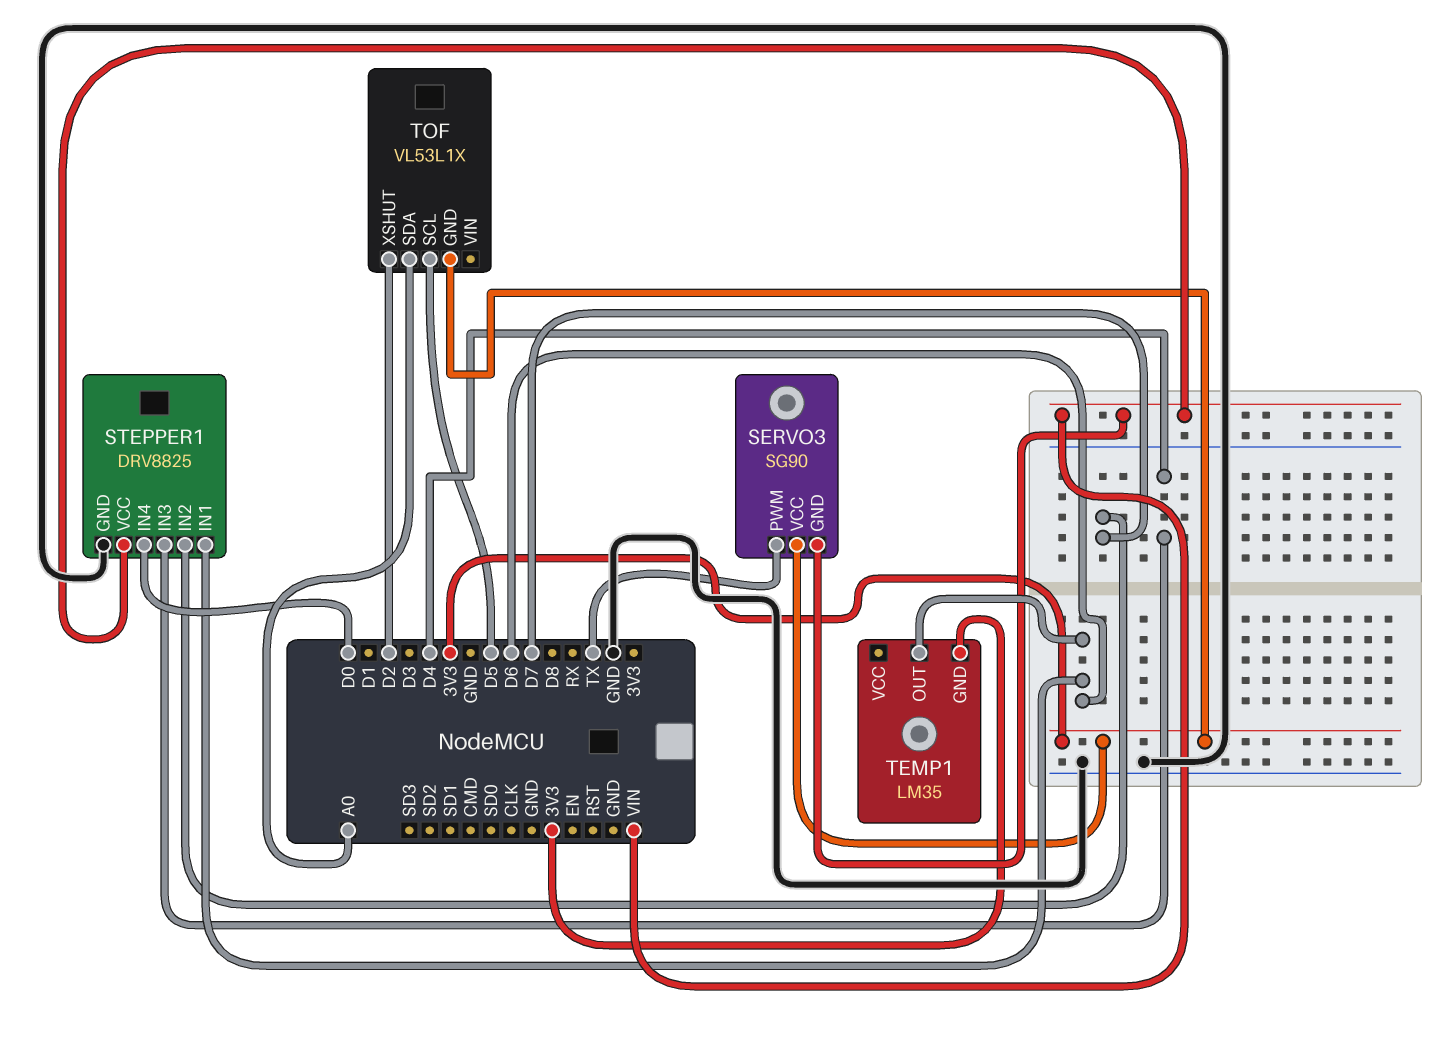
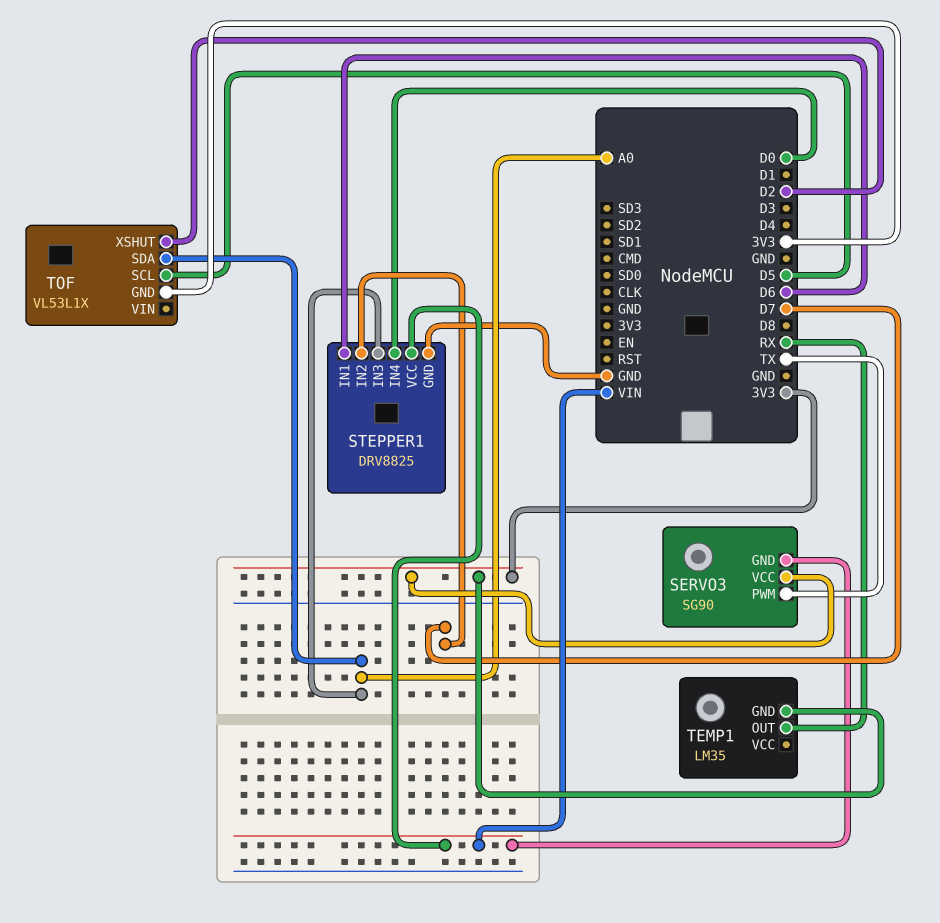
STEPPER1 pin IN3: D4 -> A0
TEMP1 pin OUT: D6 -> RX

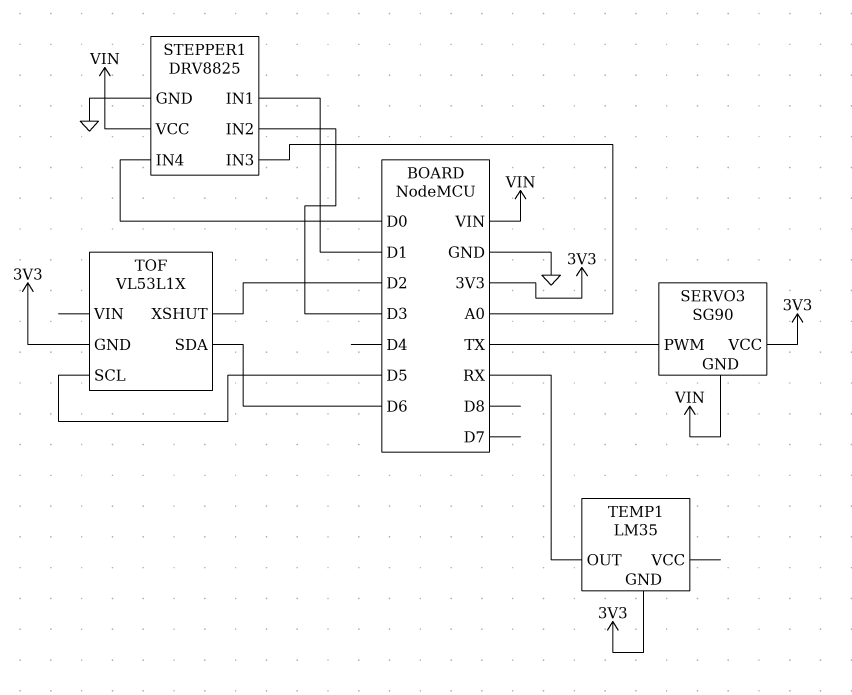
STEPPER1 pin IN1: D6 -> D1
STEPPER1 pin IN2: D7 -> D3
TOF pin SDA: A0 -> D6

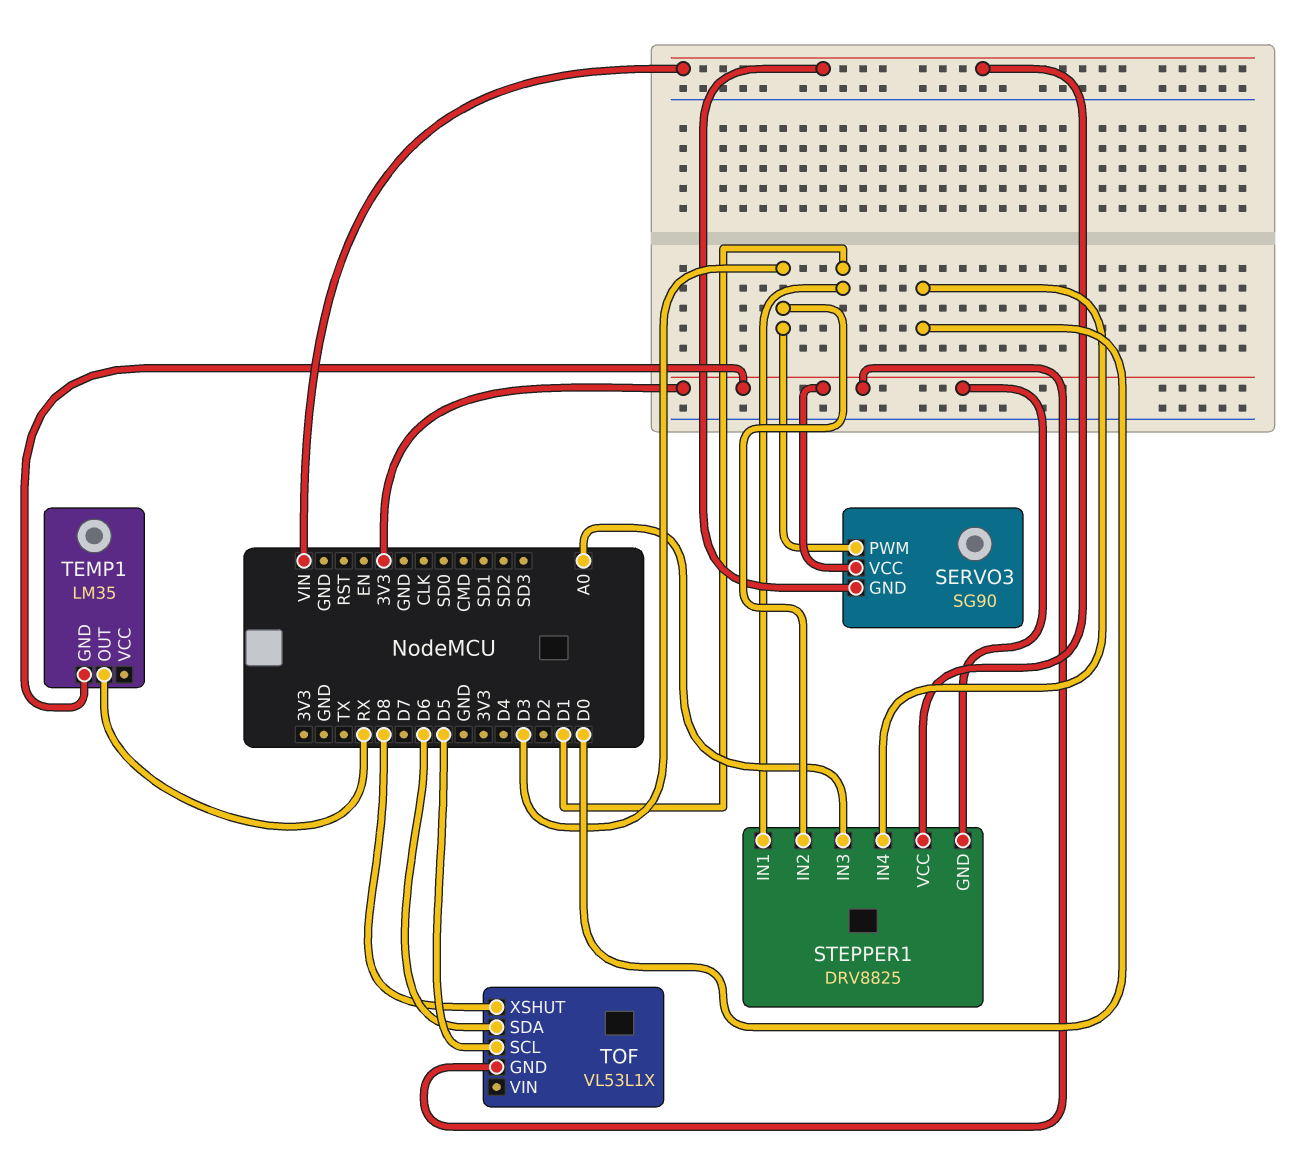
SERVO3 pin PWM: TX -> D3
STEPPER1 pin GND: GND -> 3V3
TOF pin XSHUT: D2 -> D8

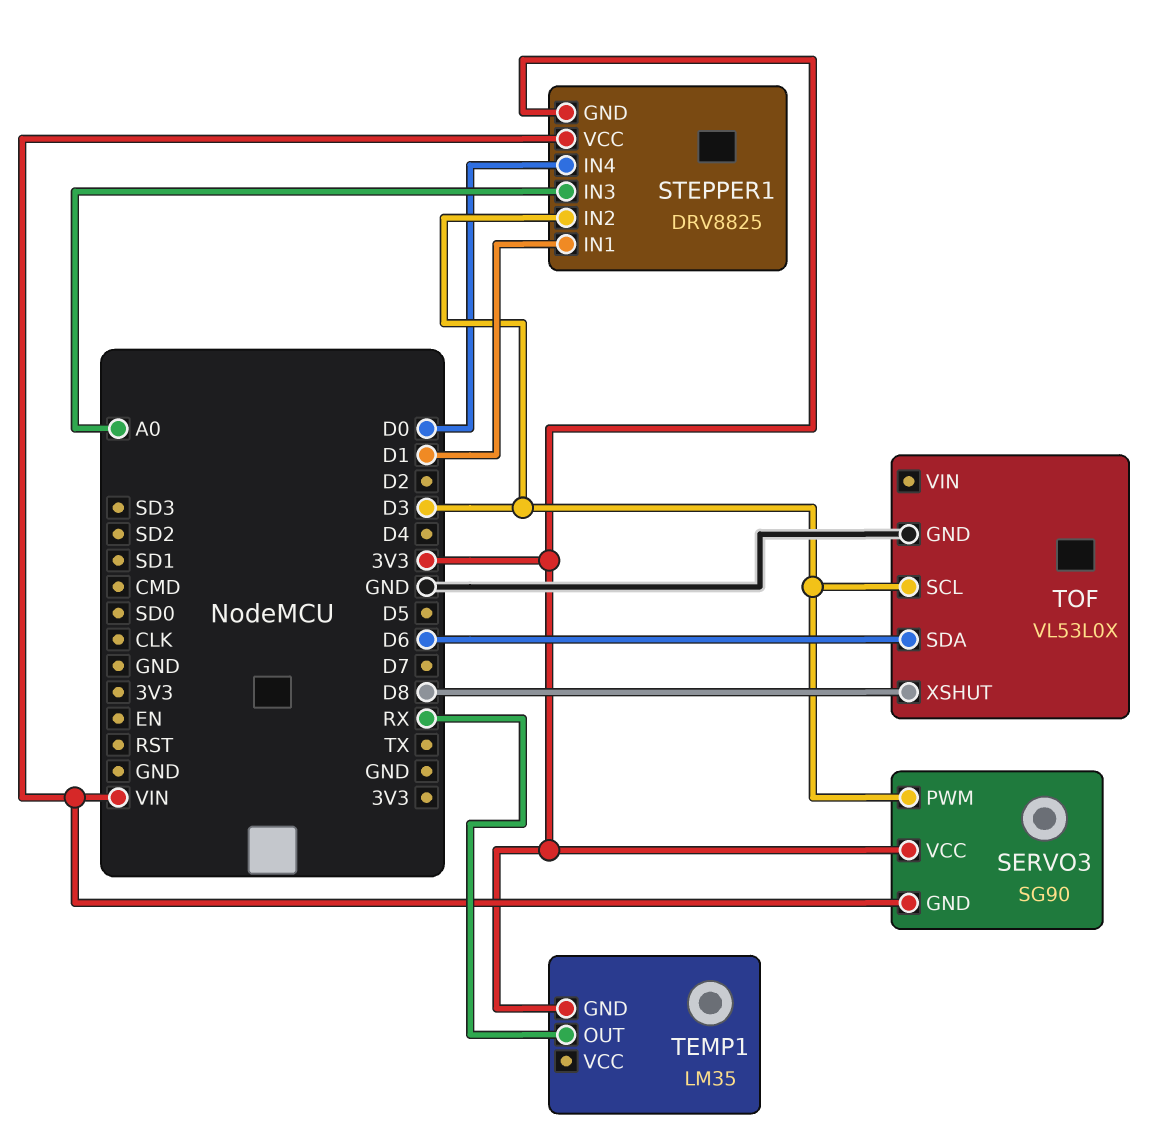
TOF: VL53L1X -> VL53L0X
TOF pin GND: 3V3 -> GND
TOF pin SCL: D5 -> D3

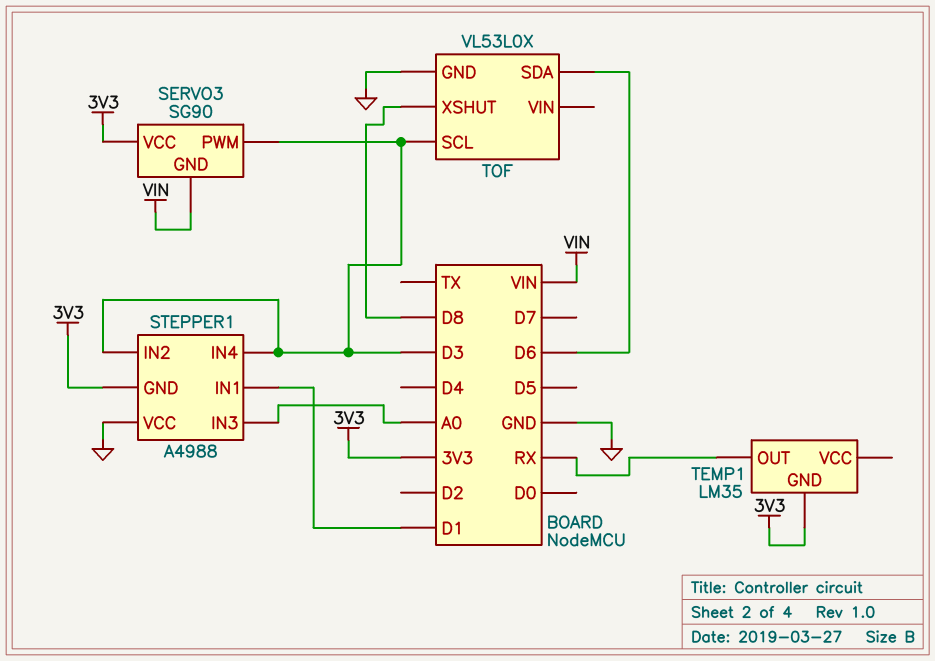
STEPPER1: DRV8825 -> A4988
STEPPER1 pin IN4: D0 -> D3
STEPPER1 pin VCC: VIN -> GND

